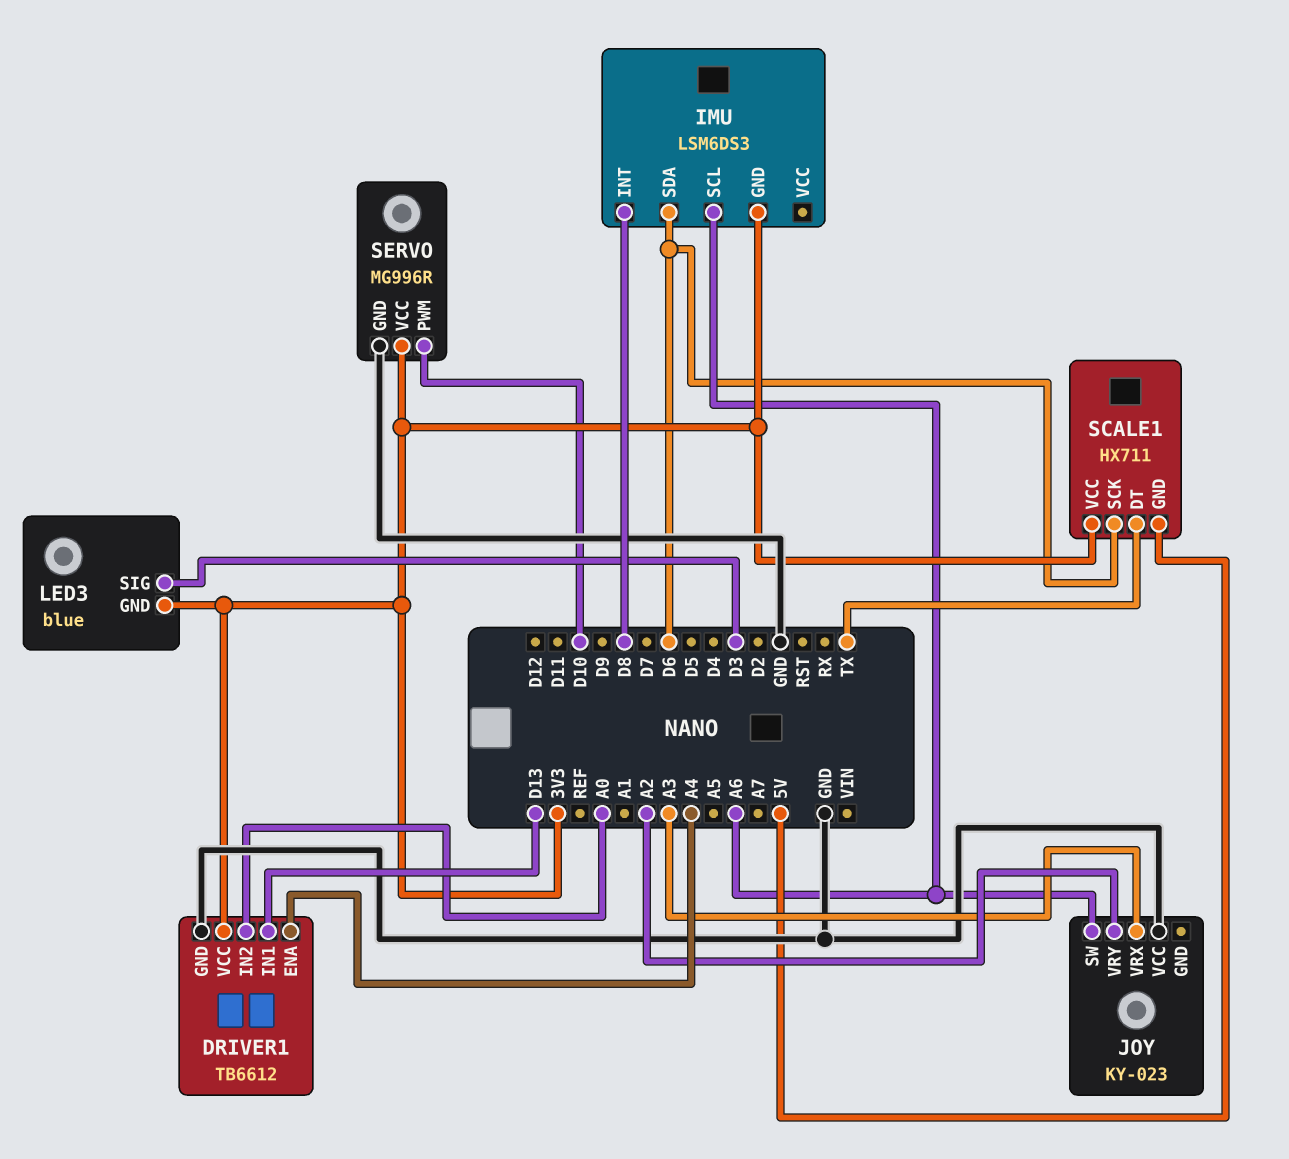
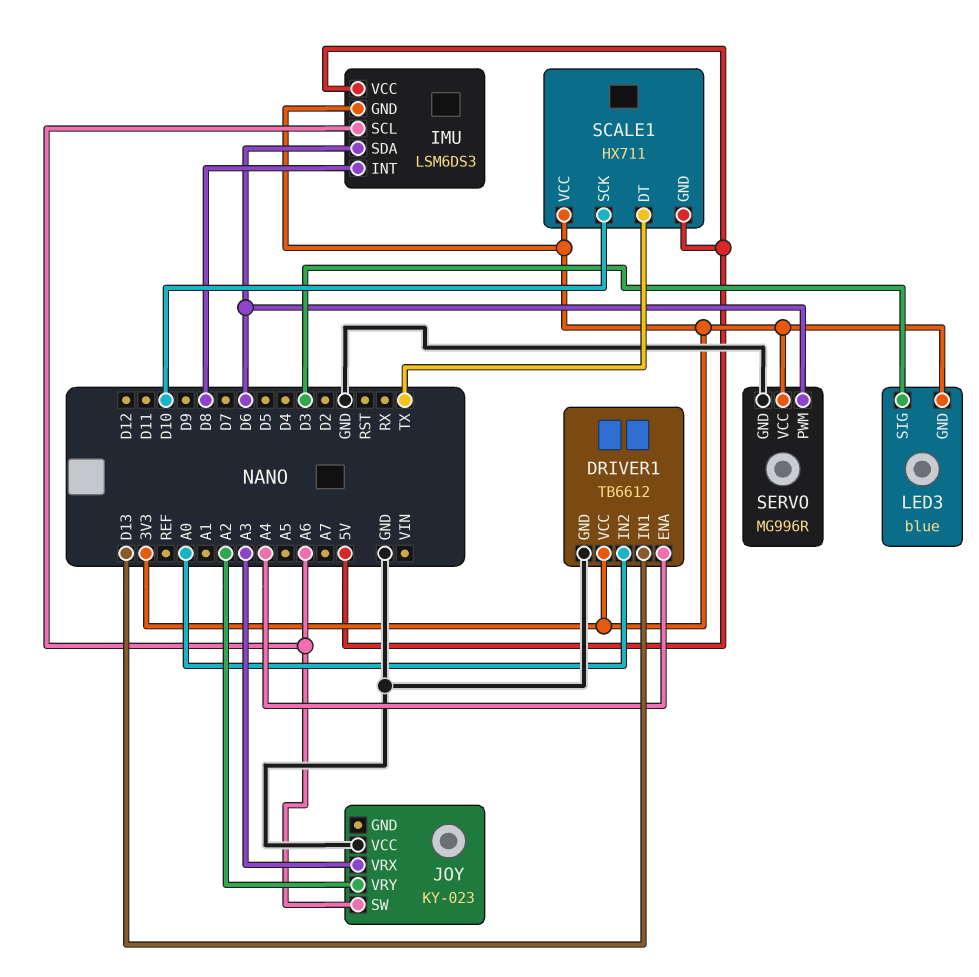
IMU pin VCC: none -> 5V
SCALE1 pin SCK: D6 -> D10
SERVO pin PWM: D10 -> D6

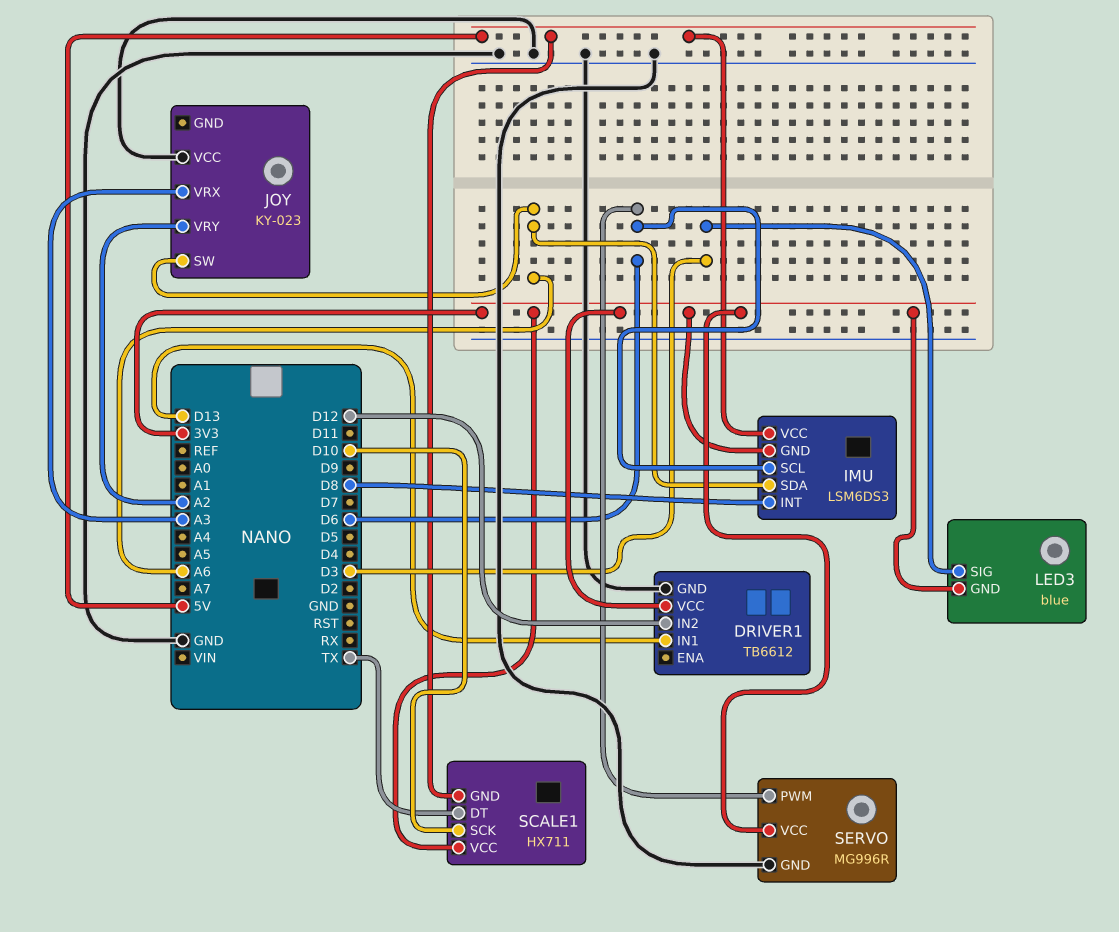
DRIVER1 pin ENA: A4 -> none
DRIVER1 pin IN2: A0 -> D12
IMU pin SCL: A6 -> D6
IMU pin SDA: D6 -> A6

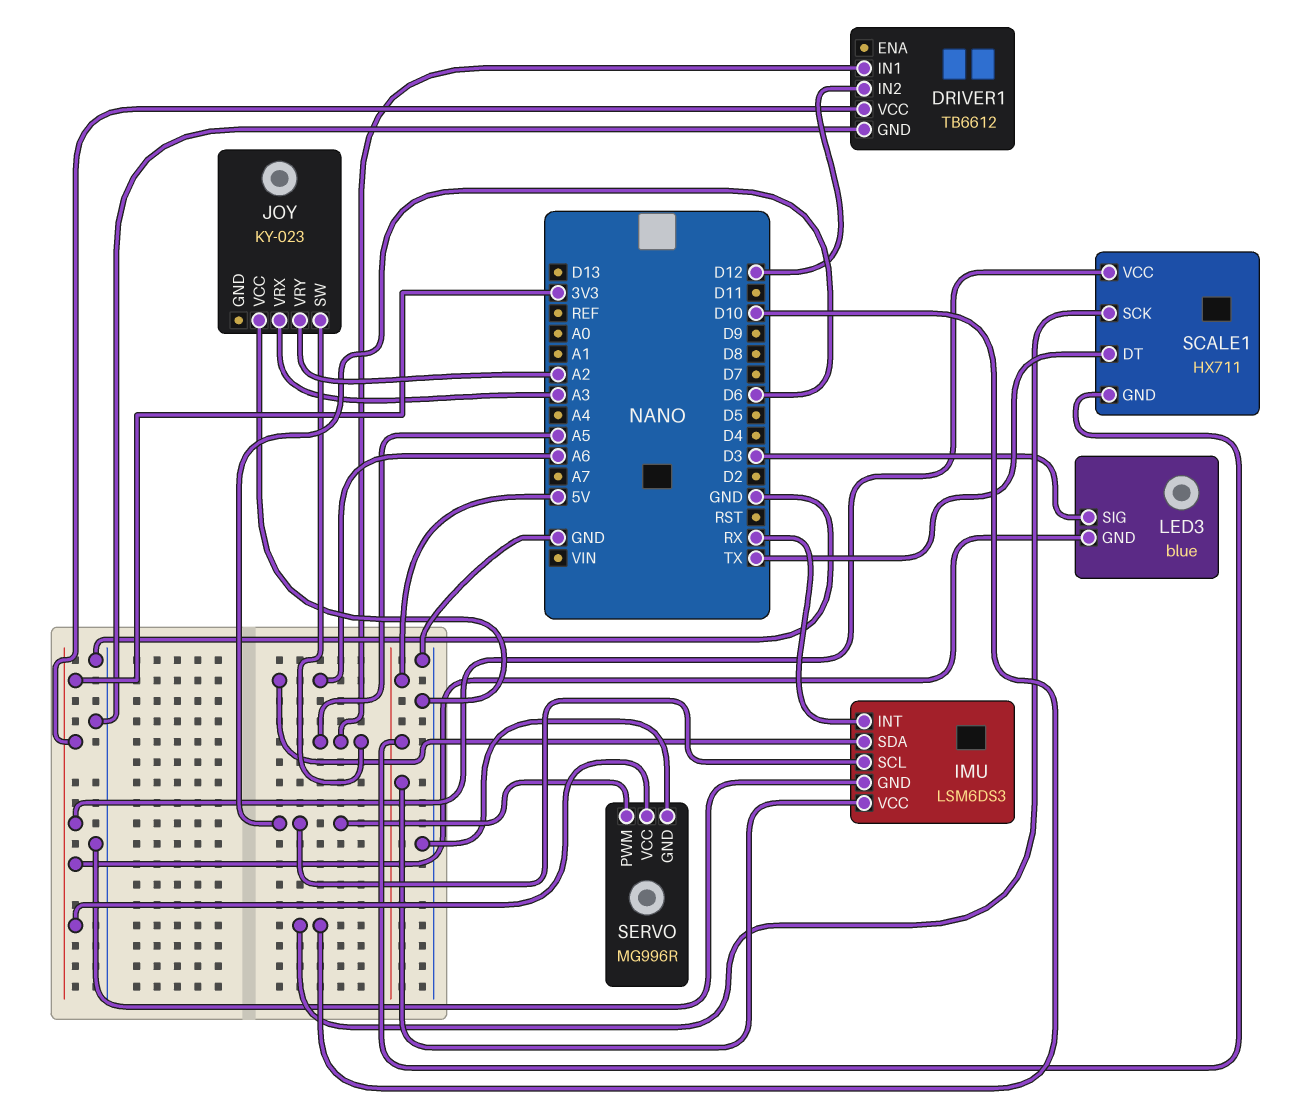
DRIVER1 pin IN1: D13 -> A5
IMU pin GND: 3V3 -> GND
IMU pin INT: D8 -> RX
JOY pin SW: A6 -> A5

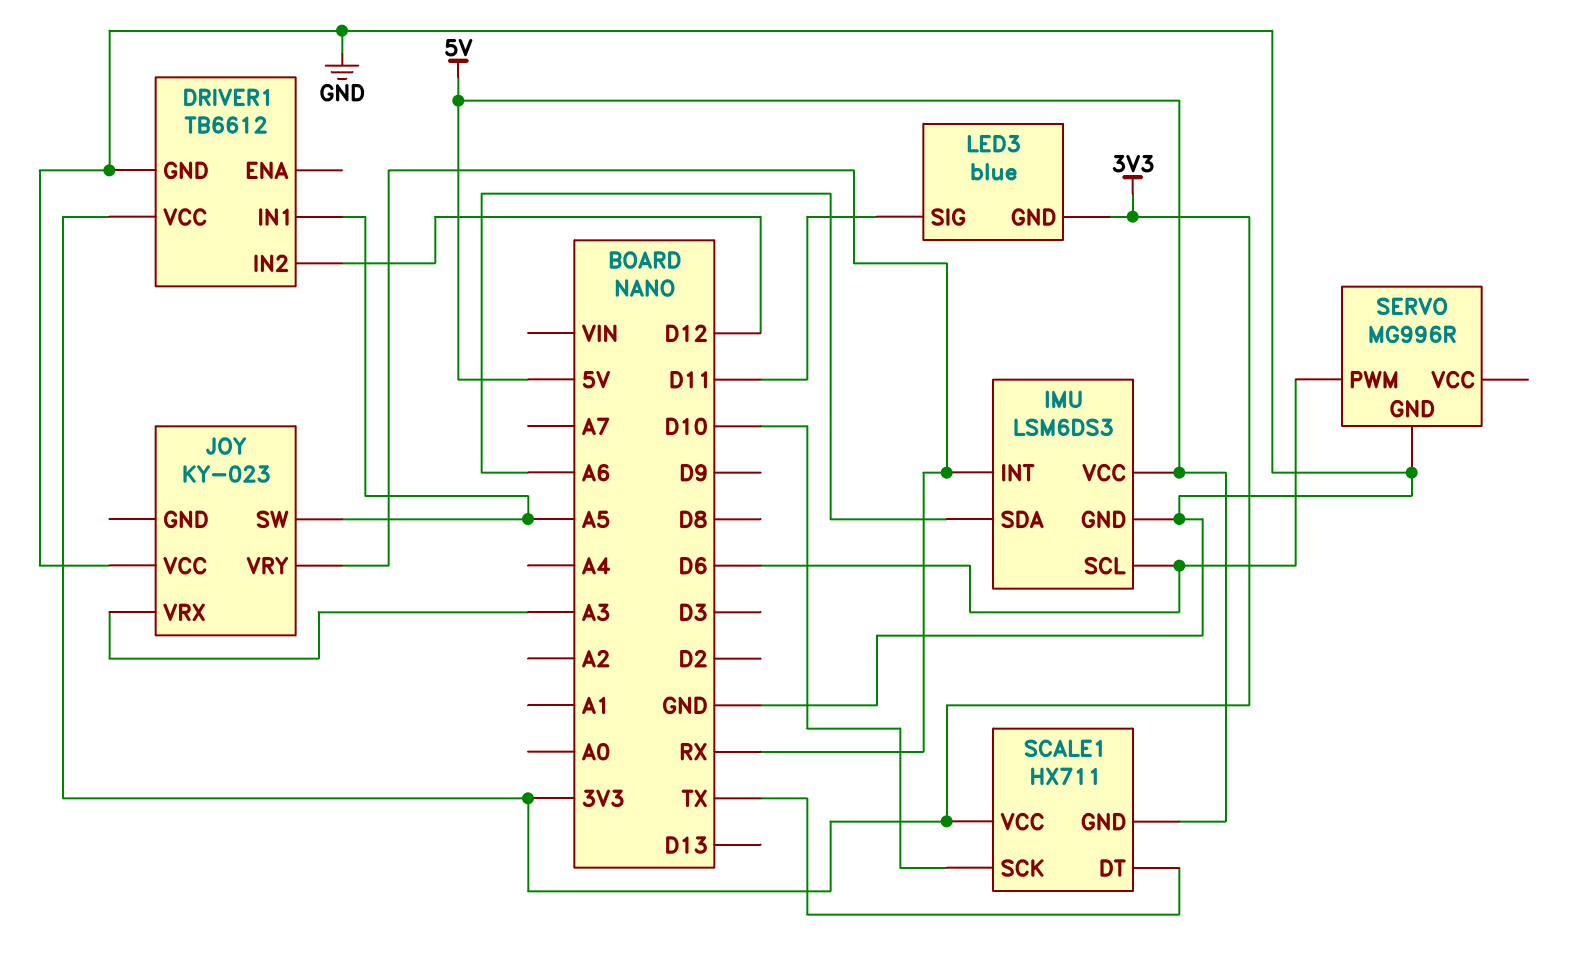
JOY pin VRY: A2 -> RX
LED3 pin SIG: D3 -> D11
SERVO pin VCC: 3V3 -> none

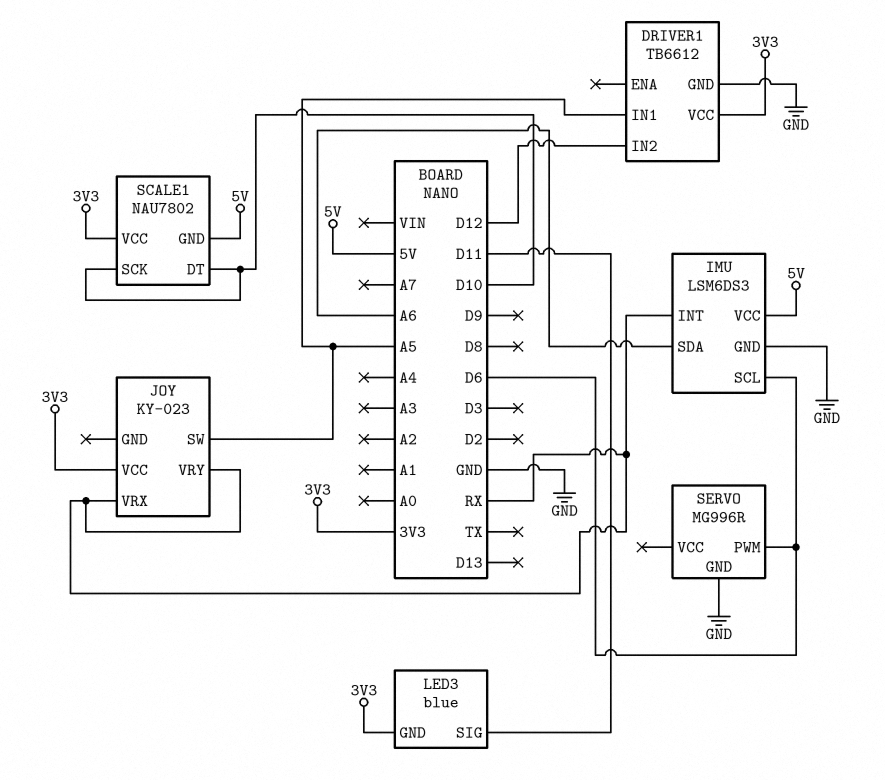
JOY pin VCC: GND -> 3V3
JOY pin VRX: A3 -> RX
SCALE1: HX711 -> NAU7802
SCALE1 pin DT: TX -> D10

